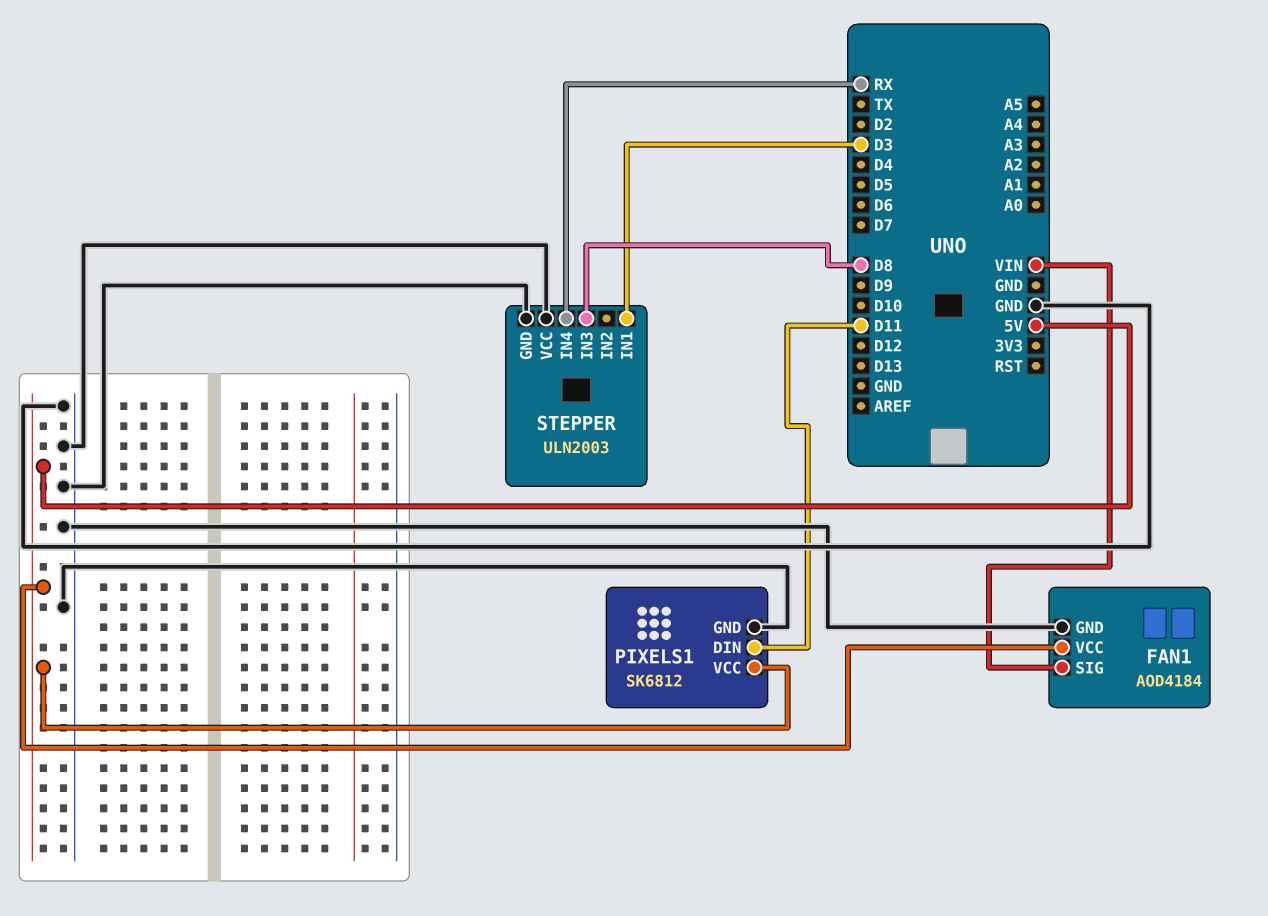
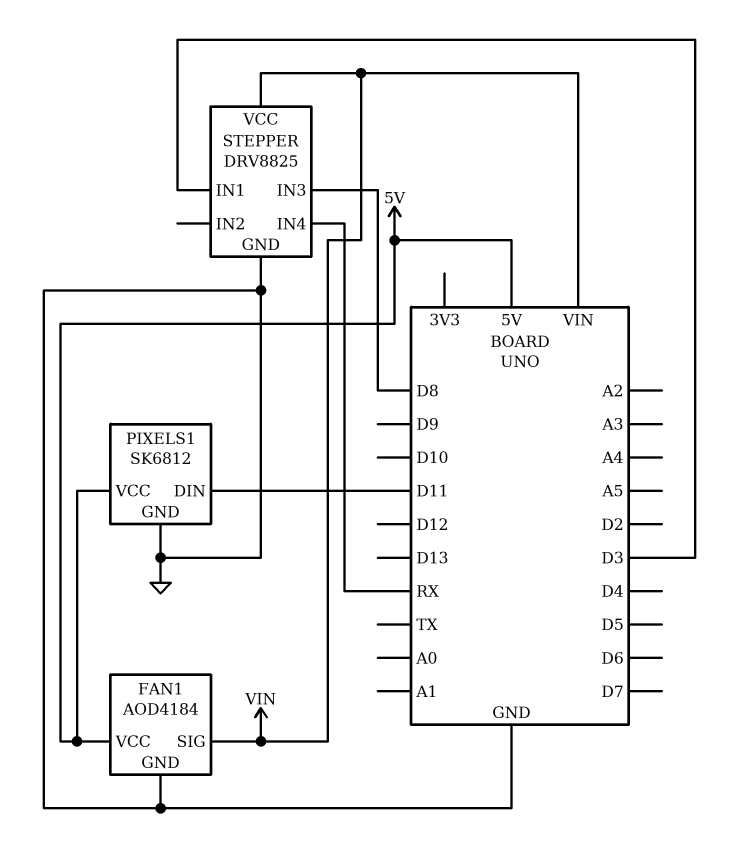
STEPPER: ULN2003 -> DRV8825
STEPPER pin VCC: GND -> VIN

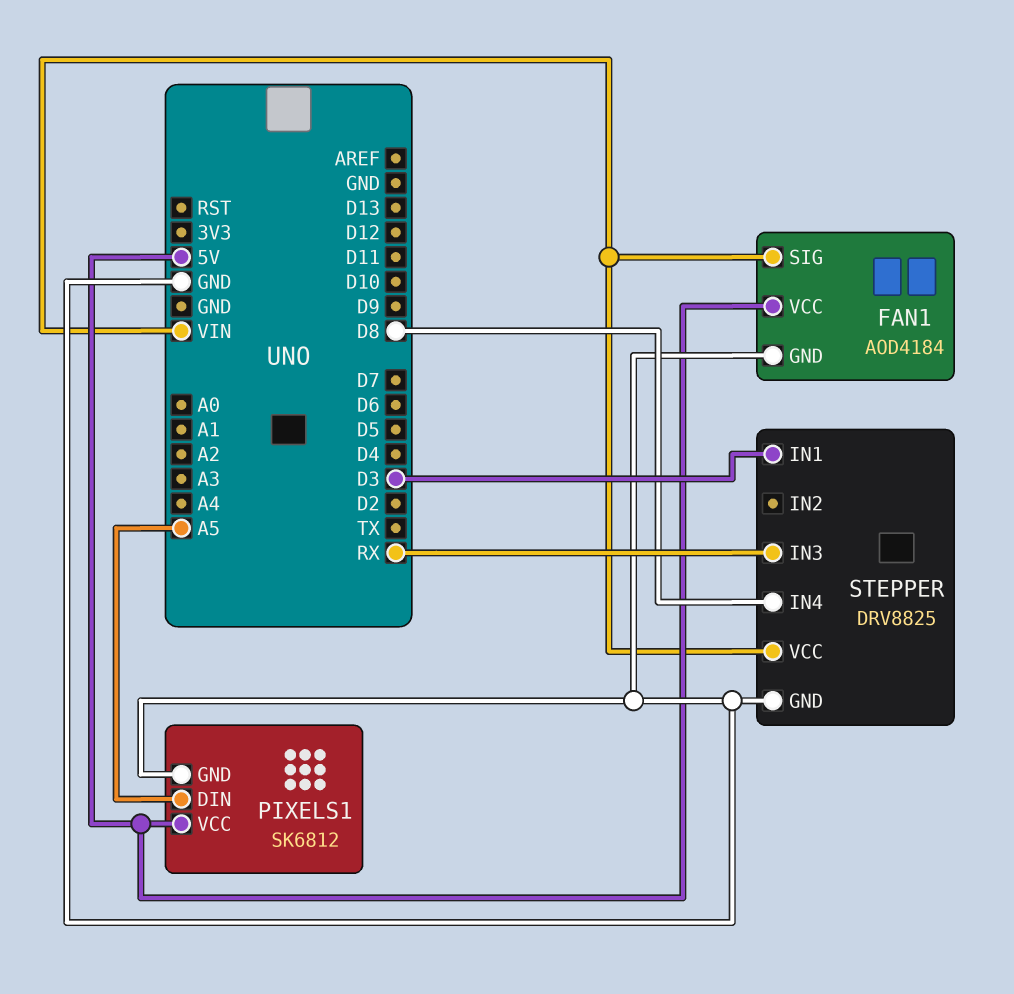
PIXELS1 pin DIN: D11 -> A5
STEPPER pin IN3: D8 -> RX
STEPPER pin IN4: RX -> D8

